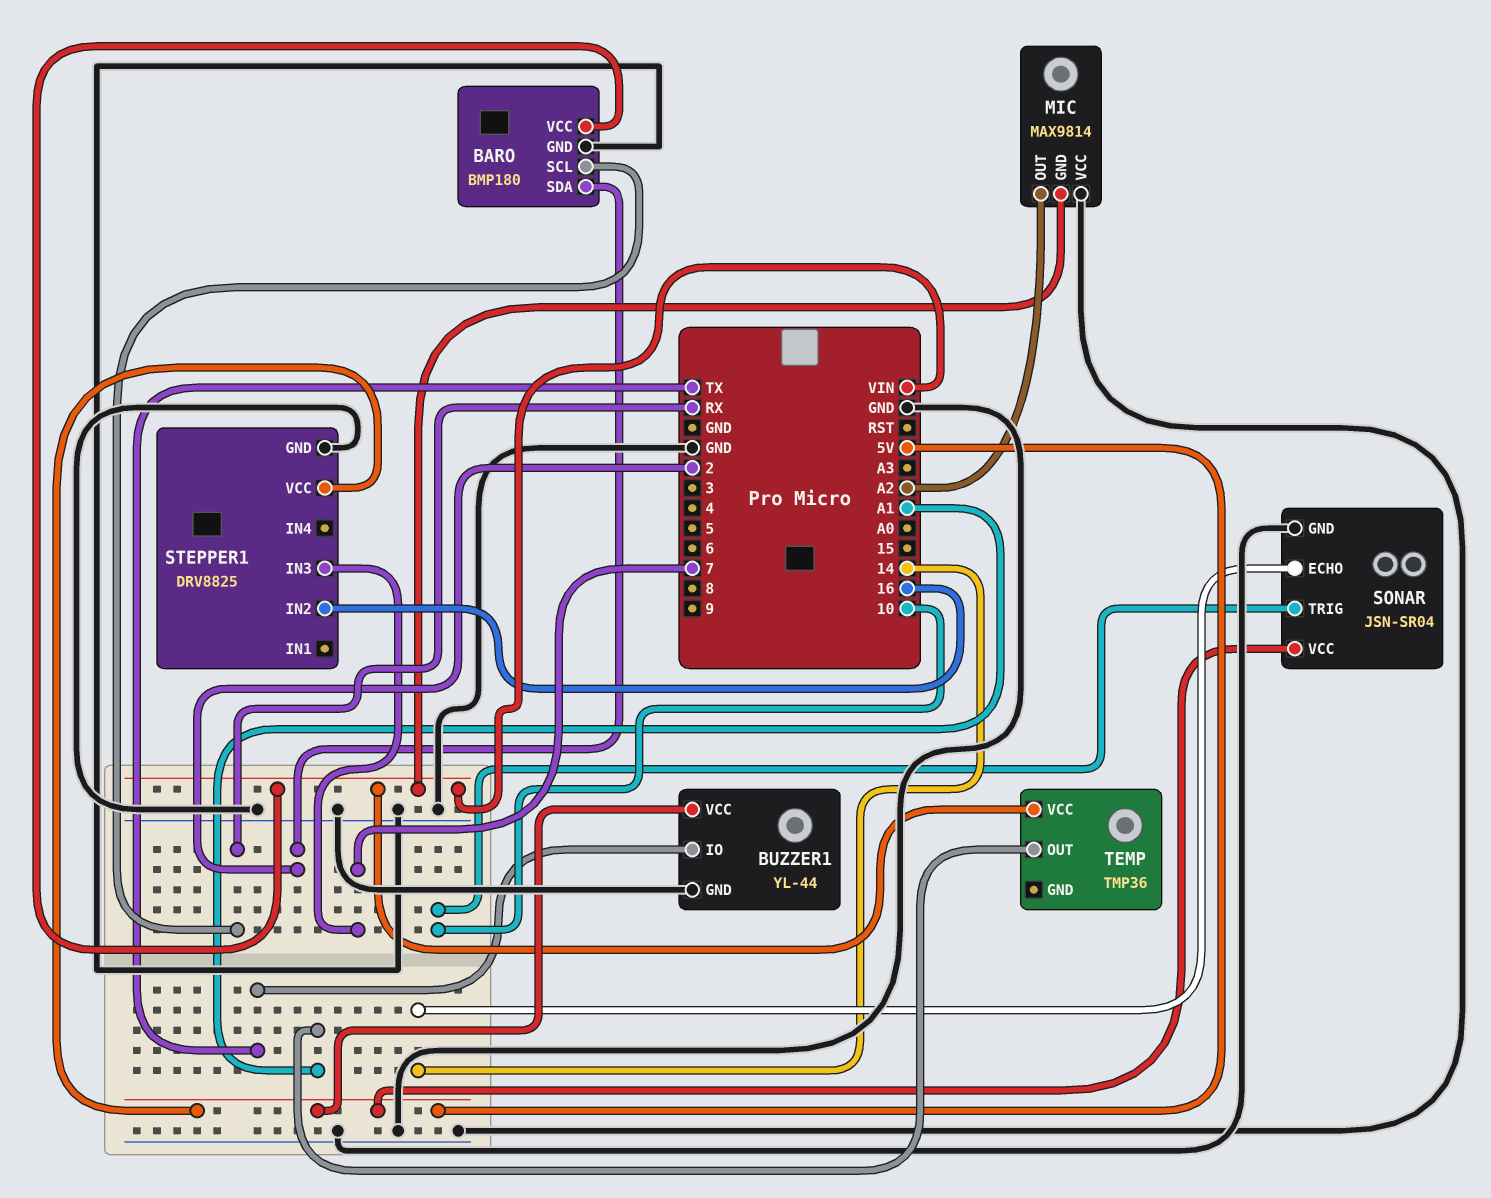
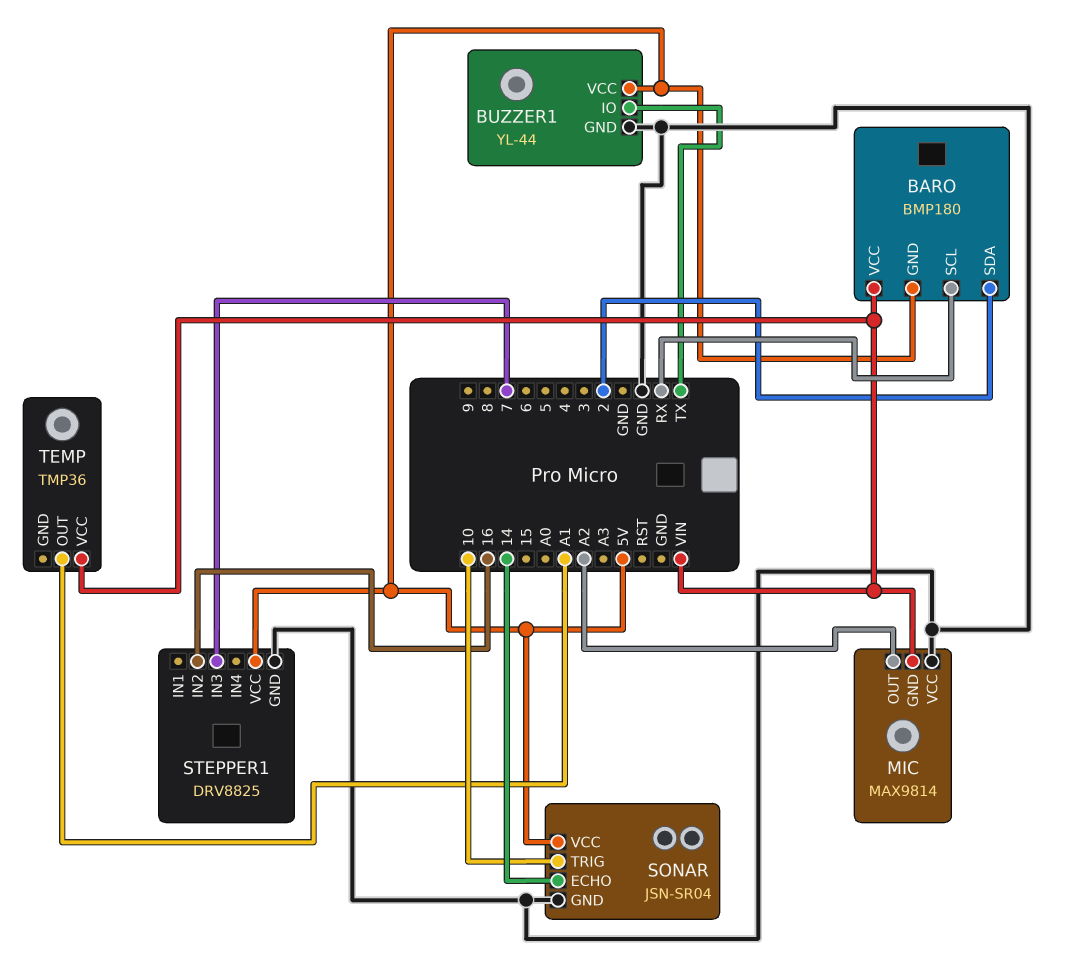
BARO pin GND: GND -> 5V

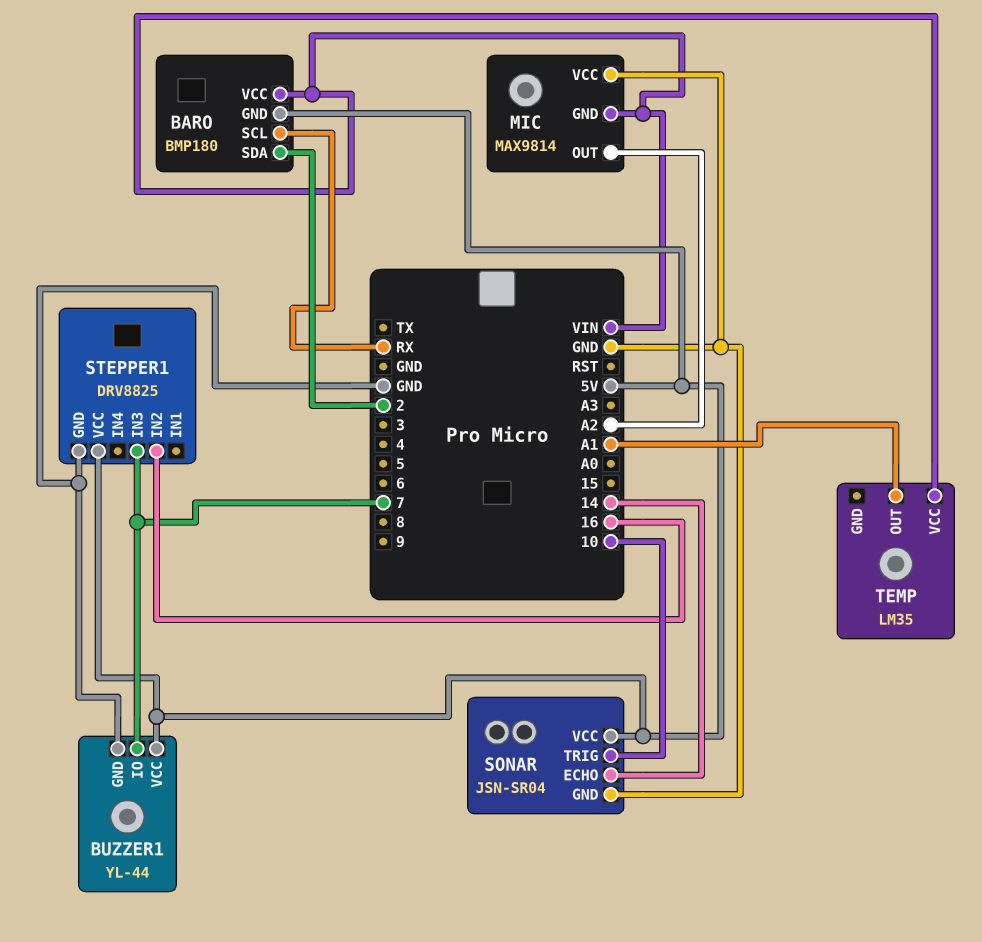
BUZZER1 pin IO: TX -> 7
TEMP: TMP36 -> LM35

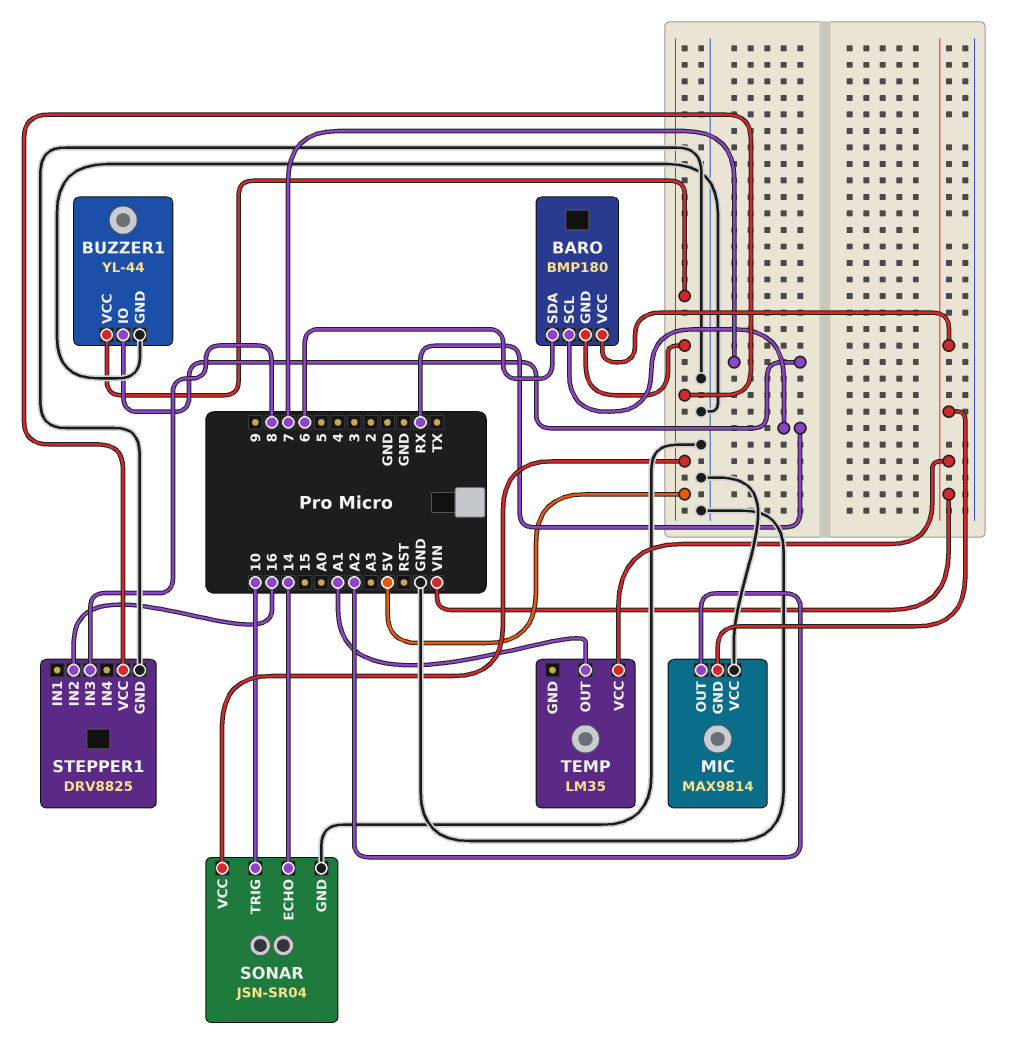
BARO pin SDA: 2 -> 6
STEPPER1 pin IN3: 7 -> 8

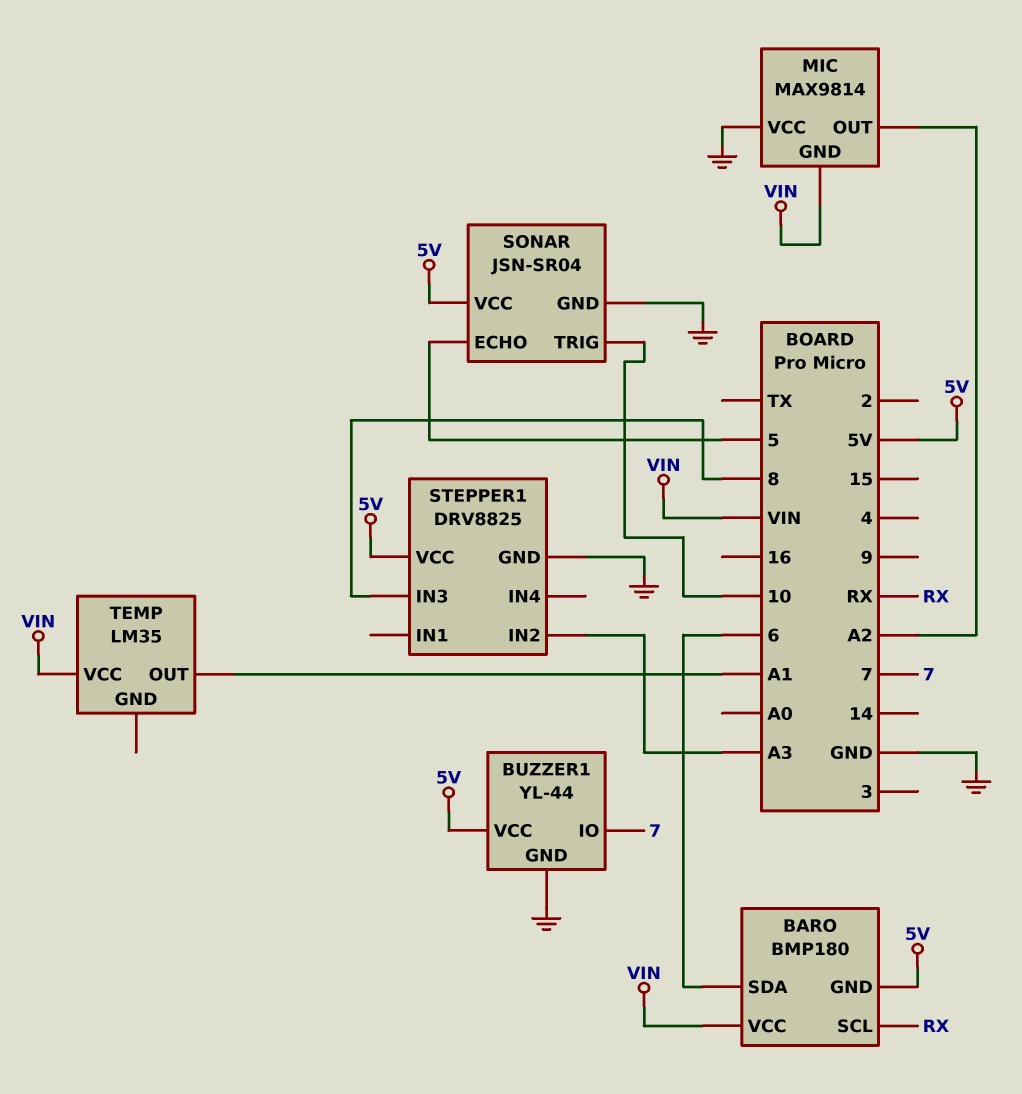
SONAR pin ECHO: 14 -> 5
STEPPER1 pin IN2: 16 -> A3

